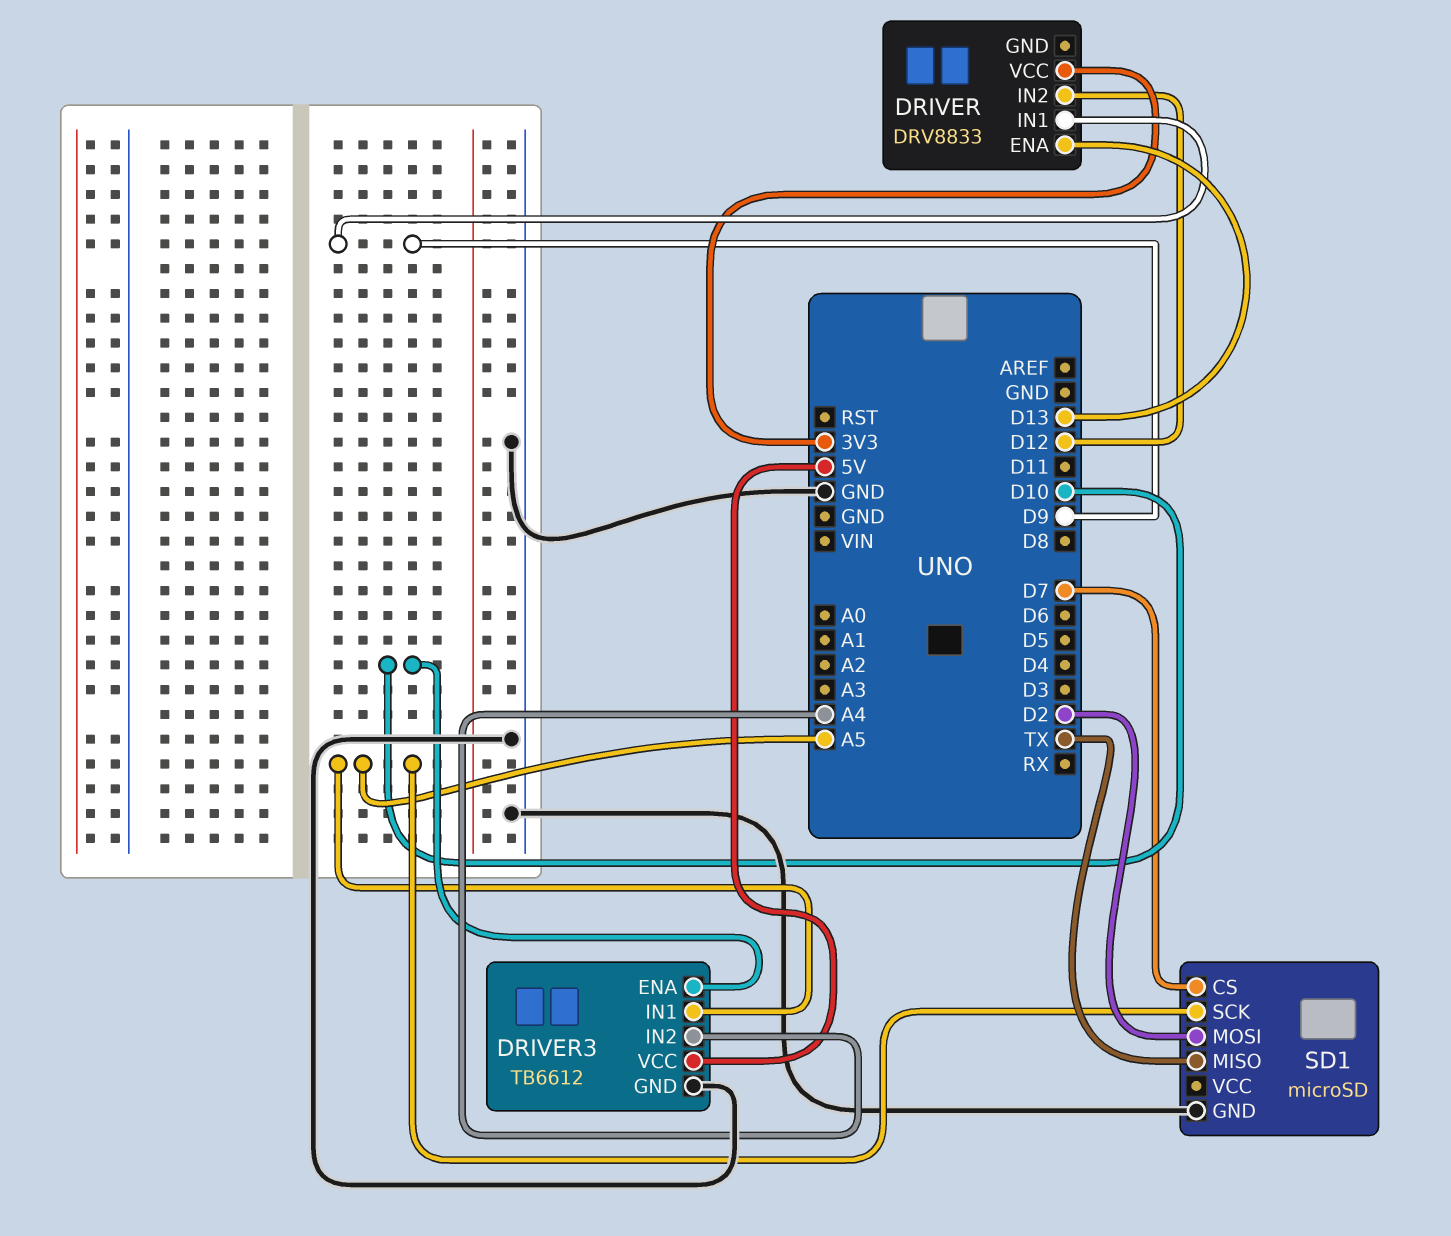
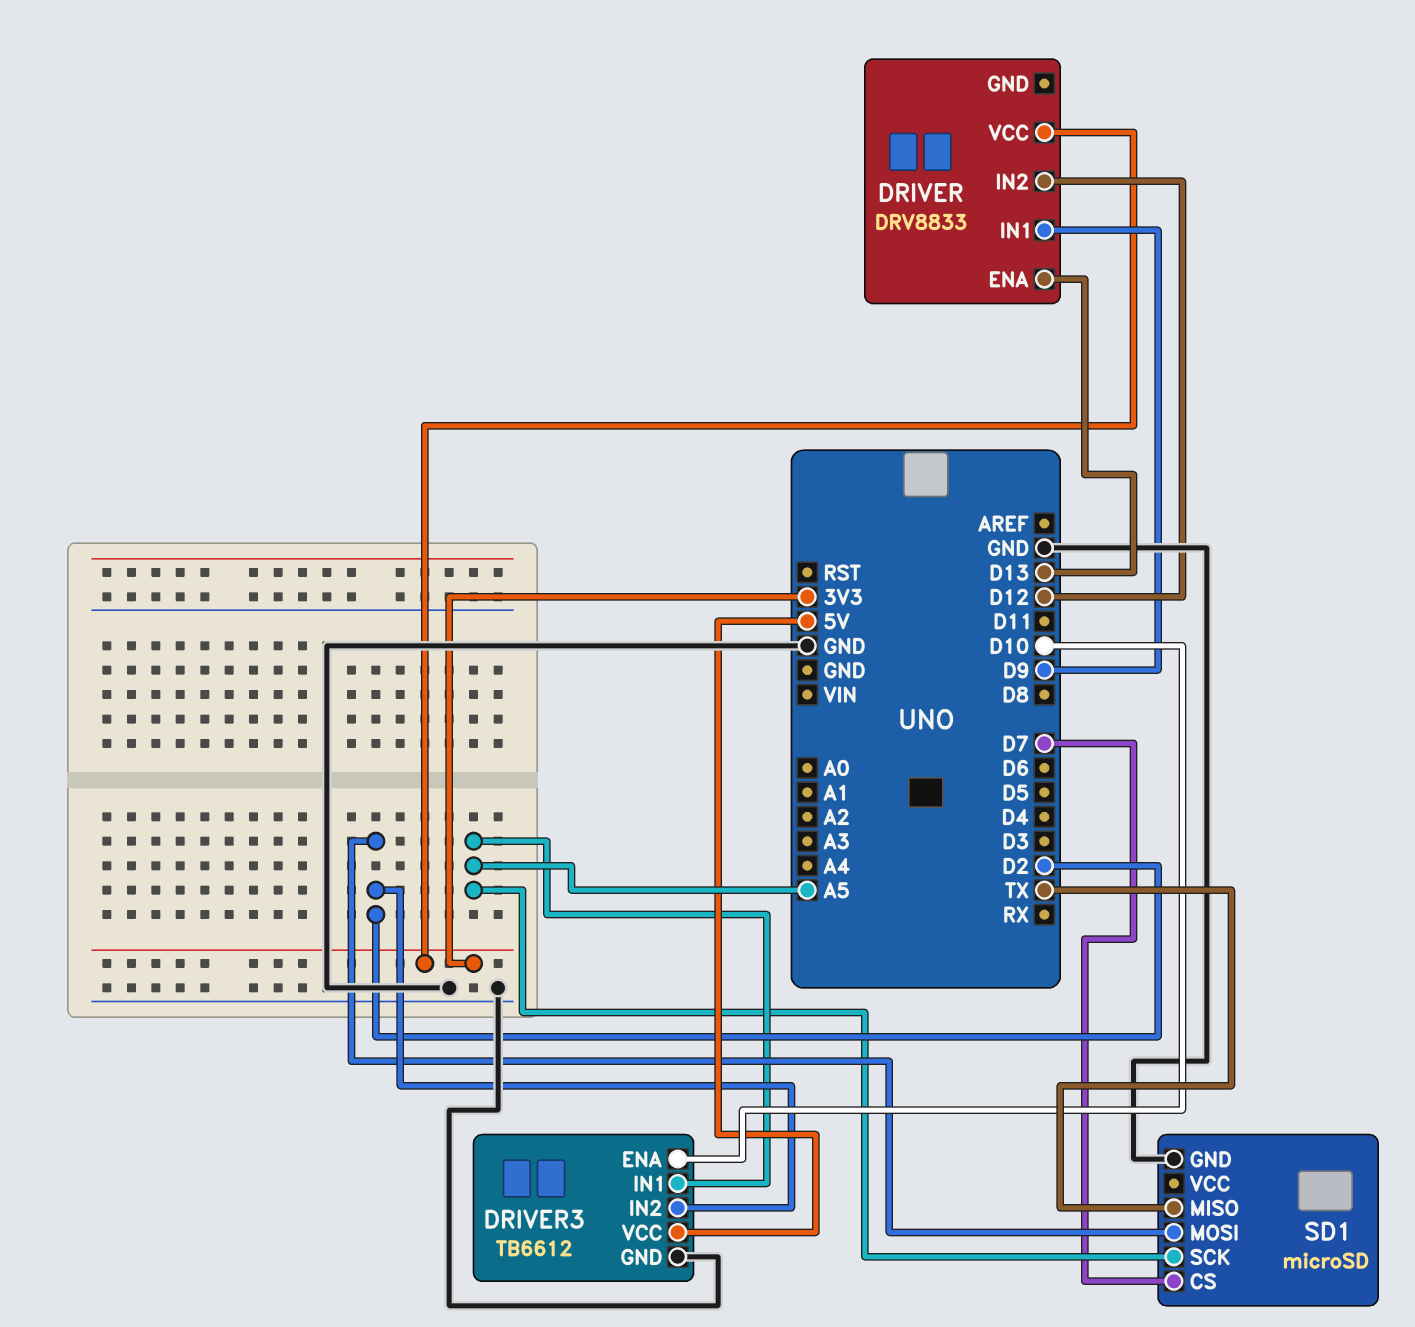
DRIVER3 pin IN2: A4 -> D2

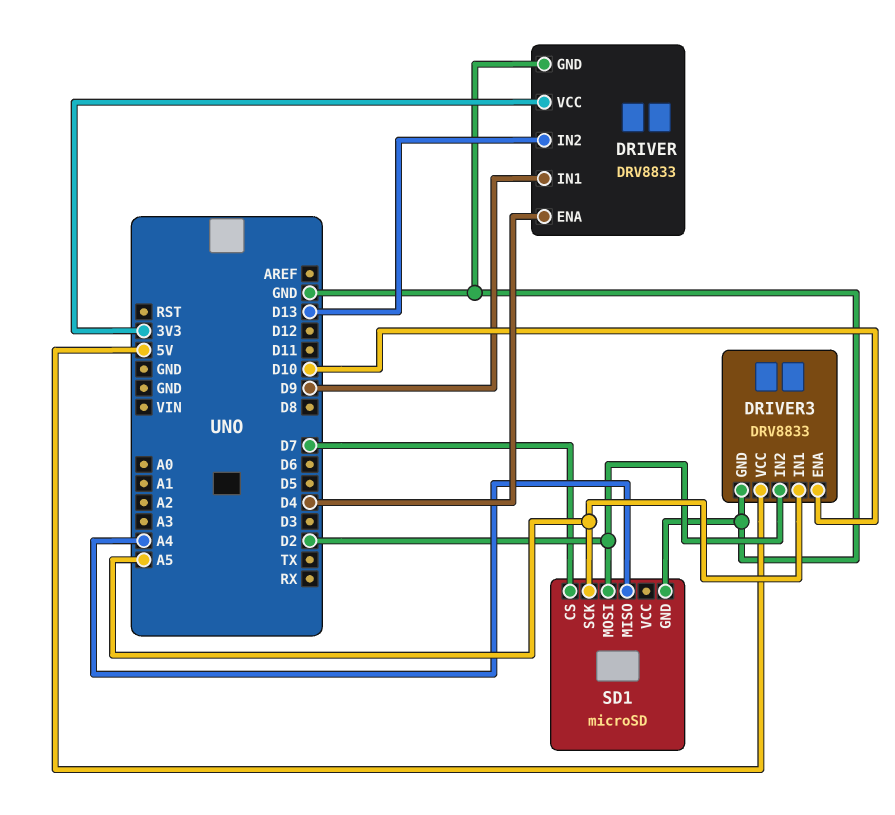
DRIVER pin ENA: D13 -> D4
DRIVER pin GND: none -> GND
DRIVER pin IN2: D12 -> D13
DRIVER3: TB6612 -> DRV8833
SD1 pin MISO: TX -> A4

